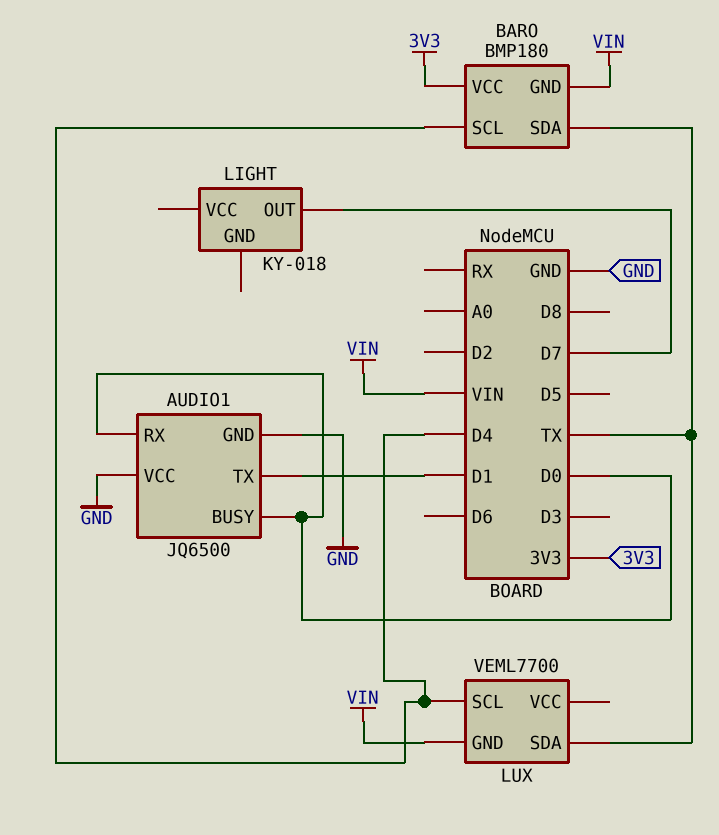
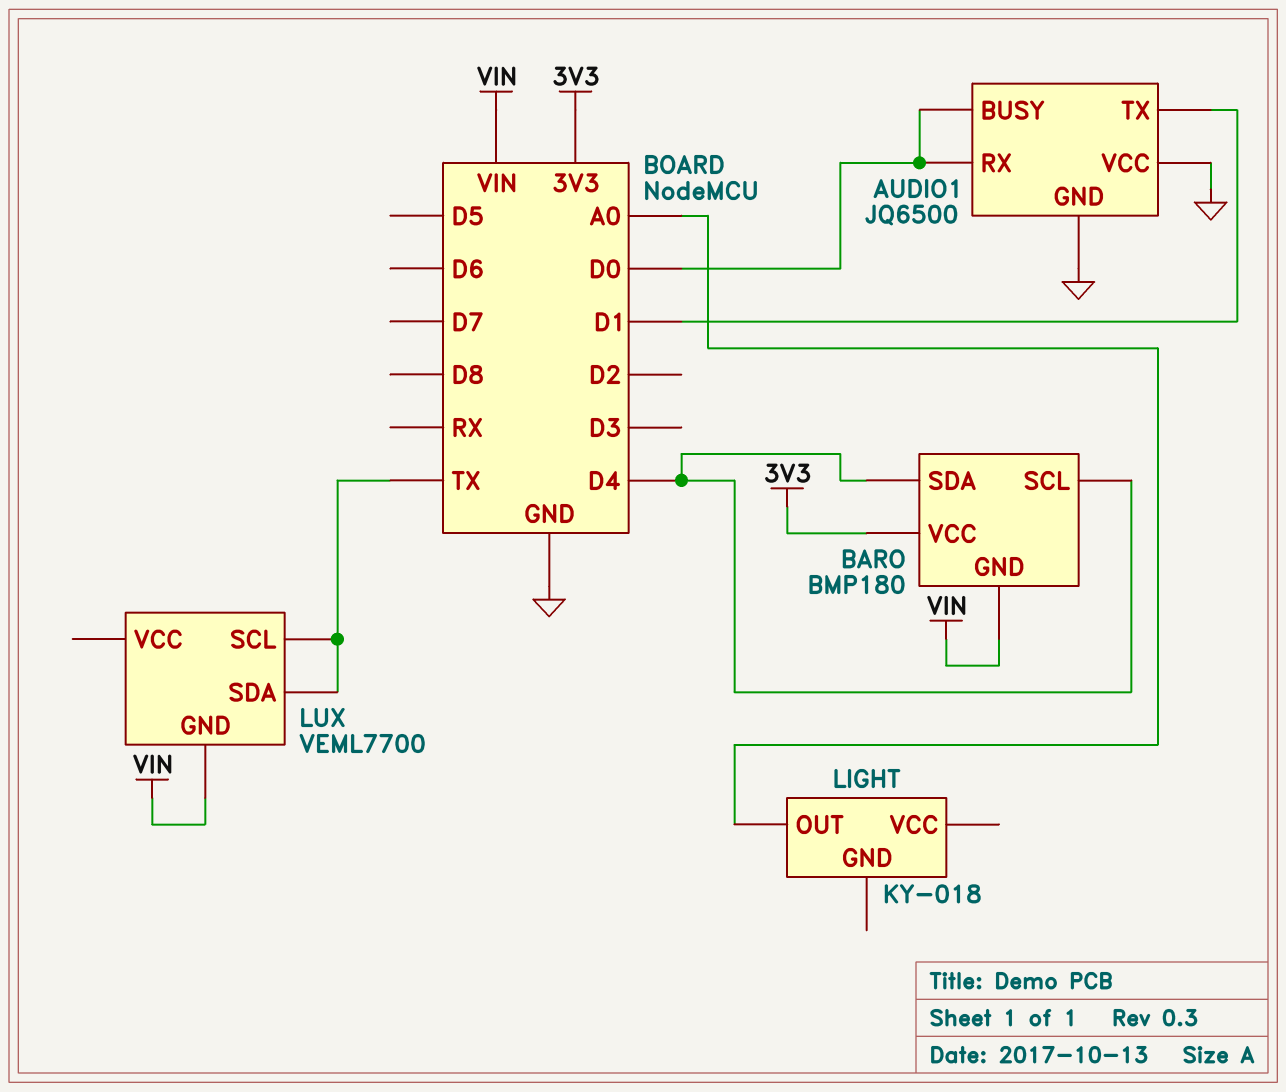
BARO pin SDA: TX -> D4
LIGHT pin OUT: D7 -> A0
LUX pin SCL: D4 -> TX

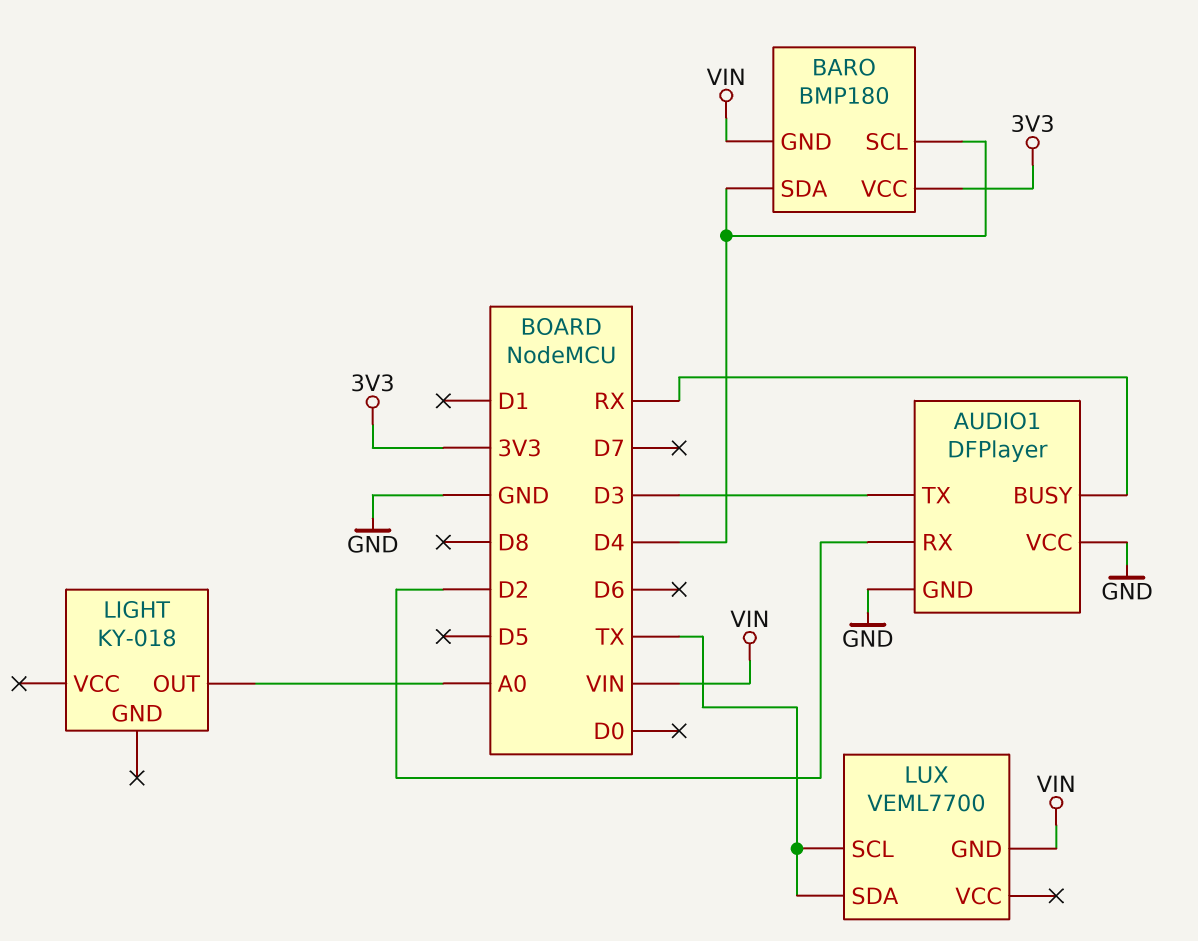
AUDIO1: JQ6500 -> DFPlayer
AUDIO1 pin BUSY: D0 -> RX
AUDIO1 pin RX: D0 -> D2
AUDIO1 pin TX: D1 -> D3

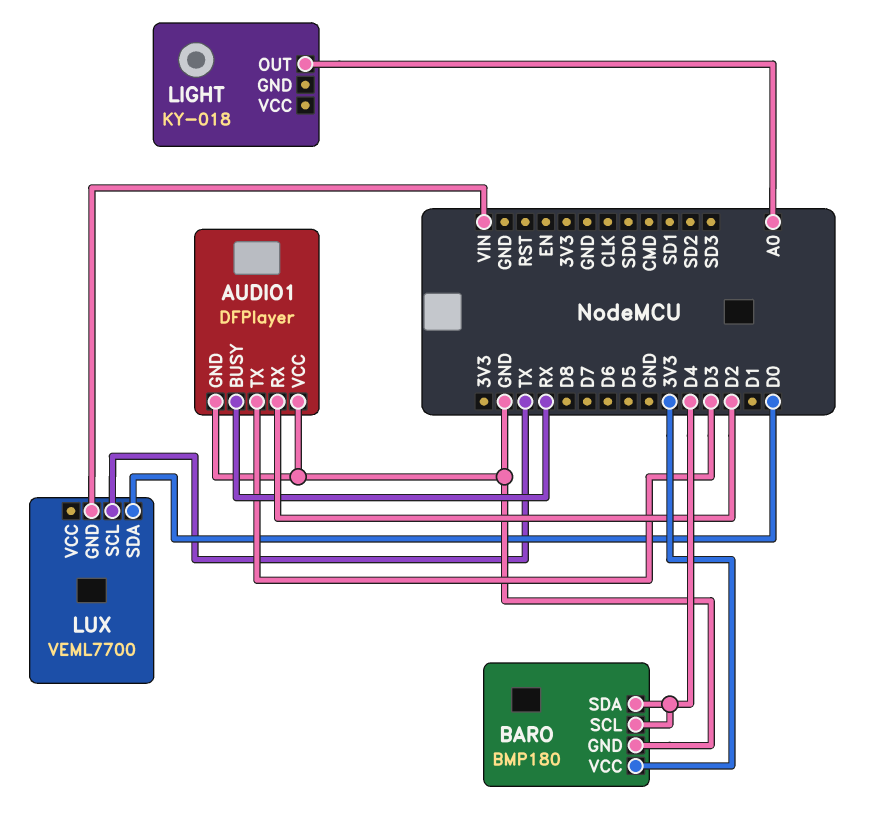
BARO pin GND: VIN -> GND
LUX pin SDA: TX -> D0

